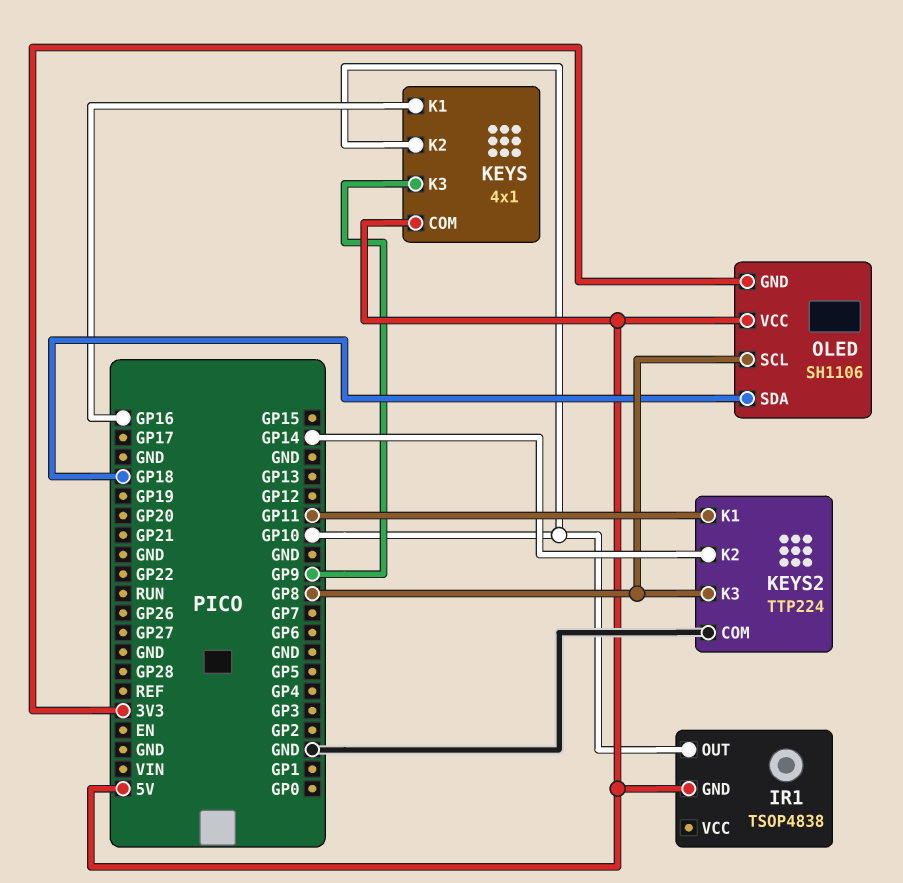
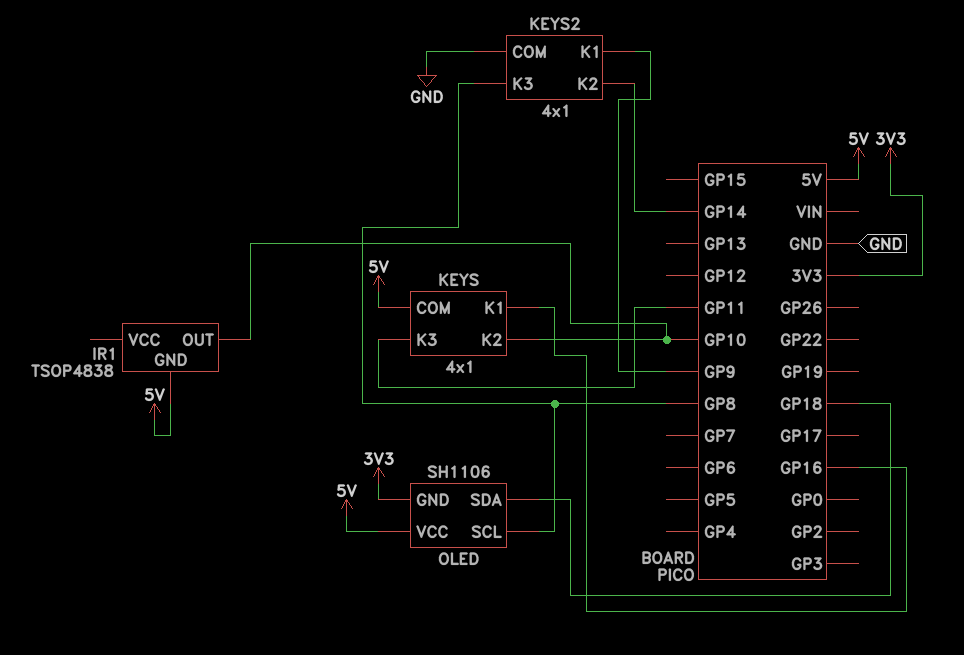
KEYS pin K3: GP9 -> GP11
KEYS2: TTP224 -> 4x1
KEYS2 pin K1: GP11 -> GP9

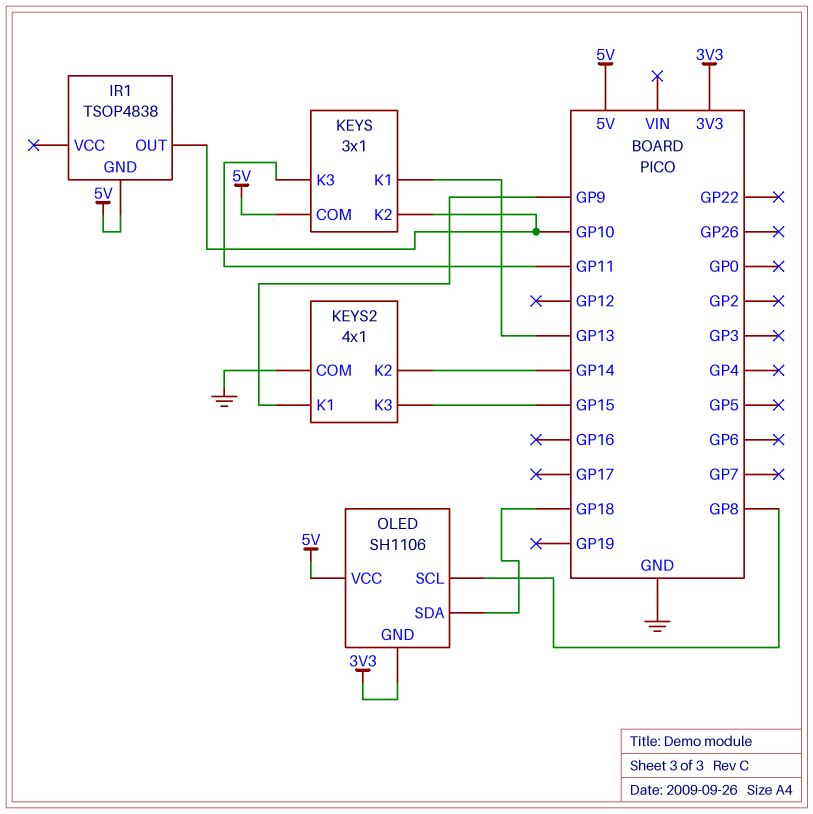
KEYS: 4x1 -> 3x1
KEYS pin K1: GP16 -> GP13
KEYS2 pin K3: GP8 -> GP15

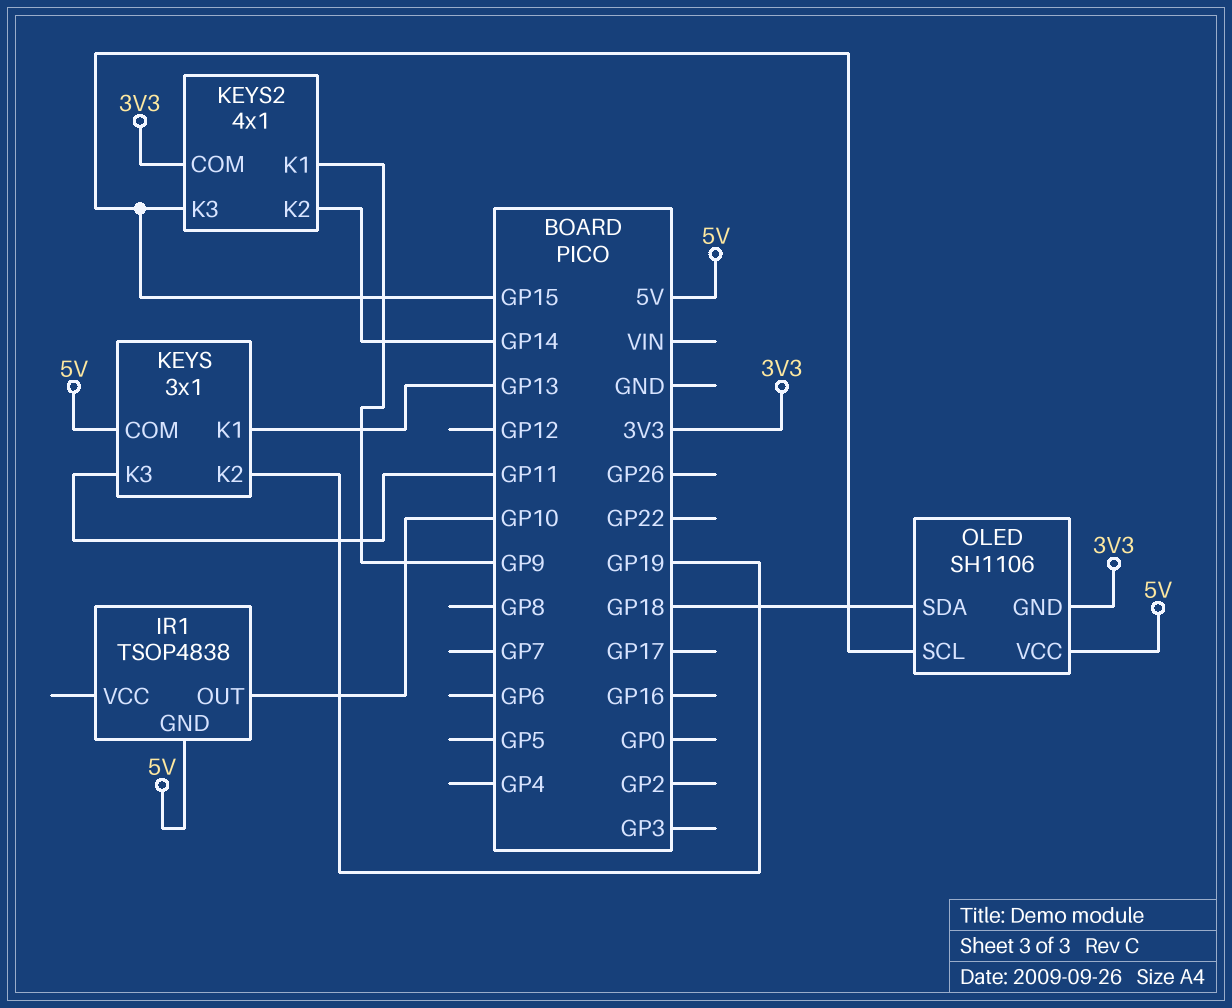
KEYS pin K2: GP10 -> GP19
KEYS2 pin COM: GND -> 3V3
OLED pin SCL: GP8 -> GP15

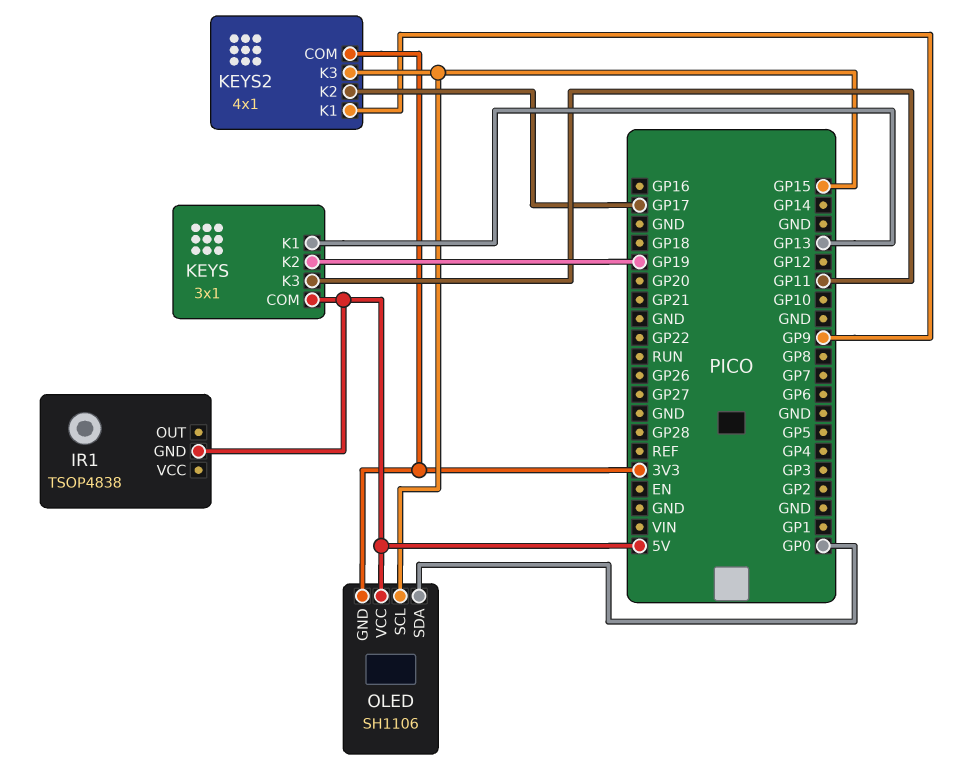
IR1 pin OUT: GP10 -> none
KEYS2 pin K2: GP14 -> GP17
OLED pin SDA: GP18 -> GP0

